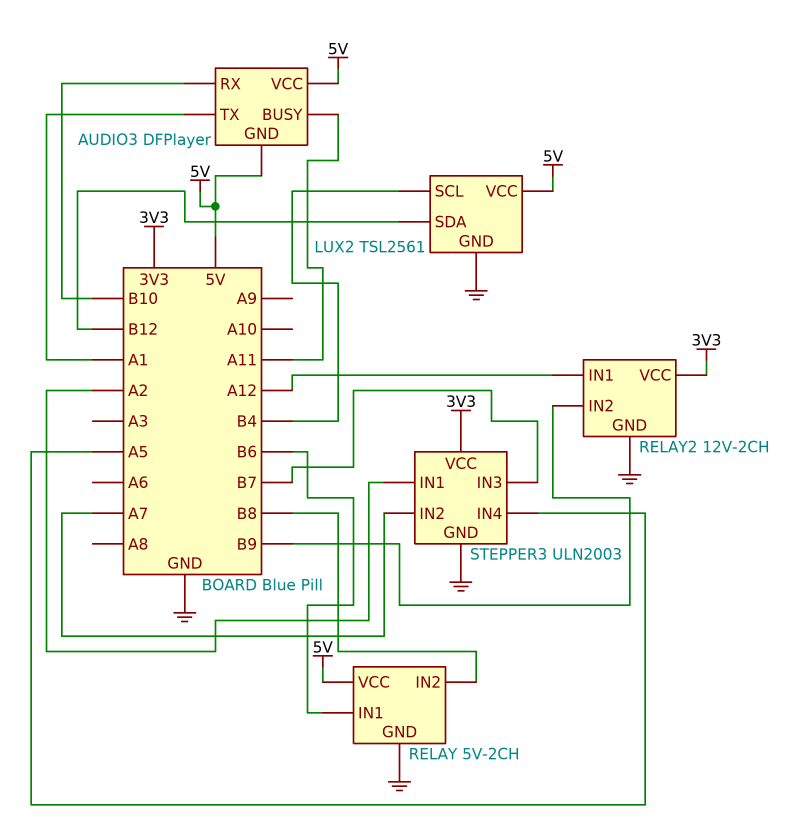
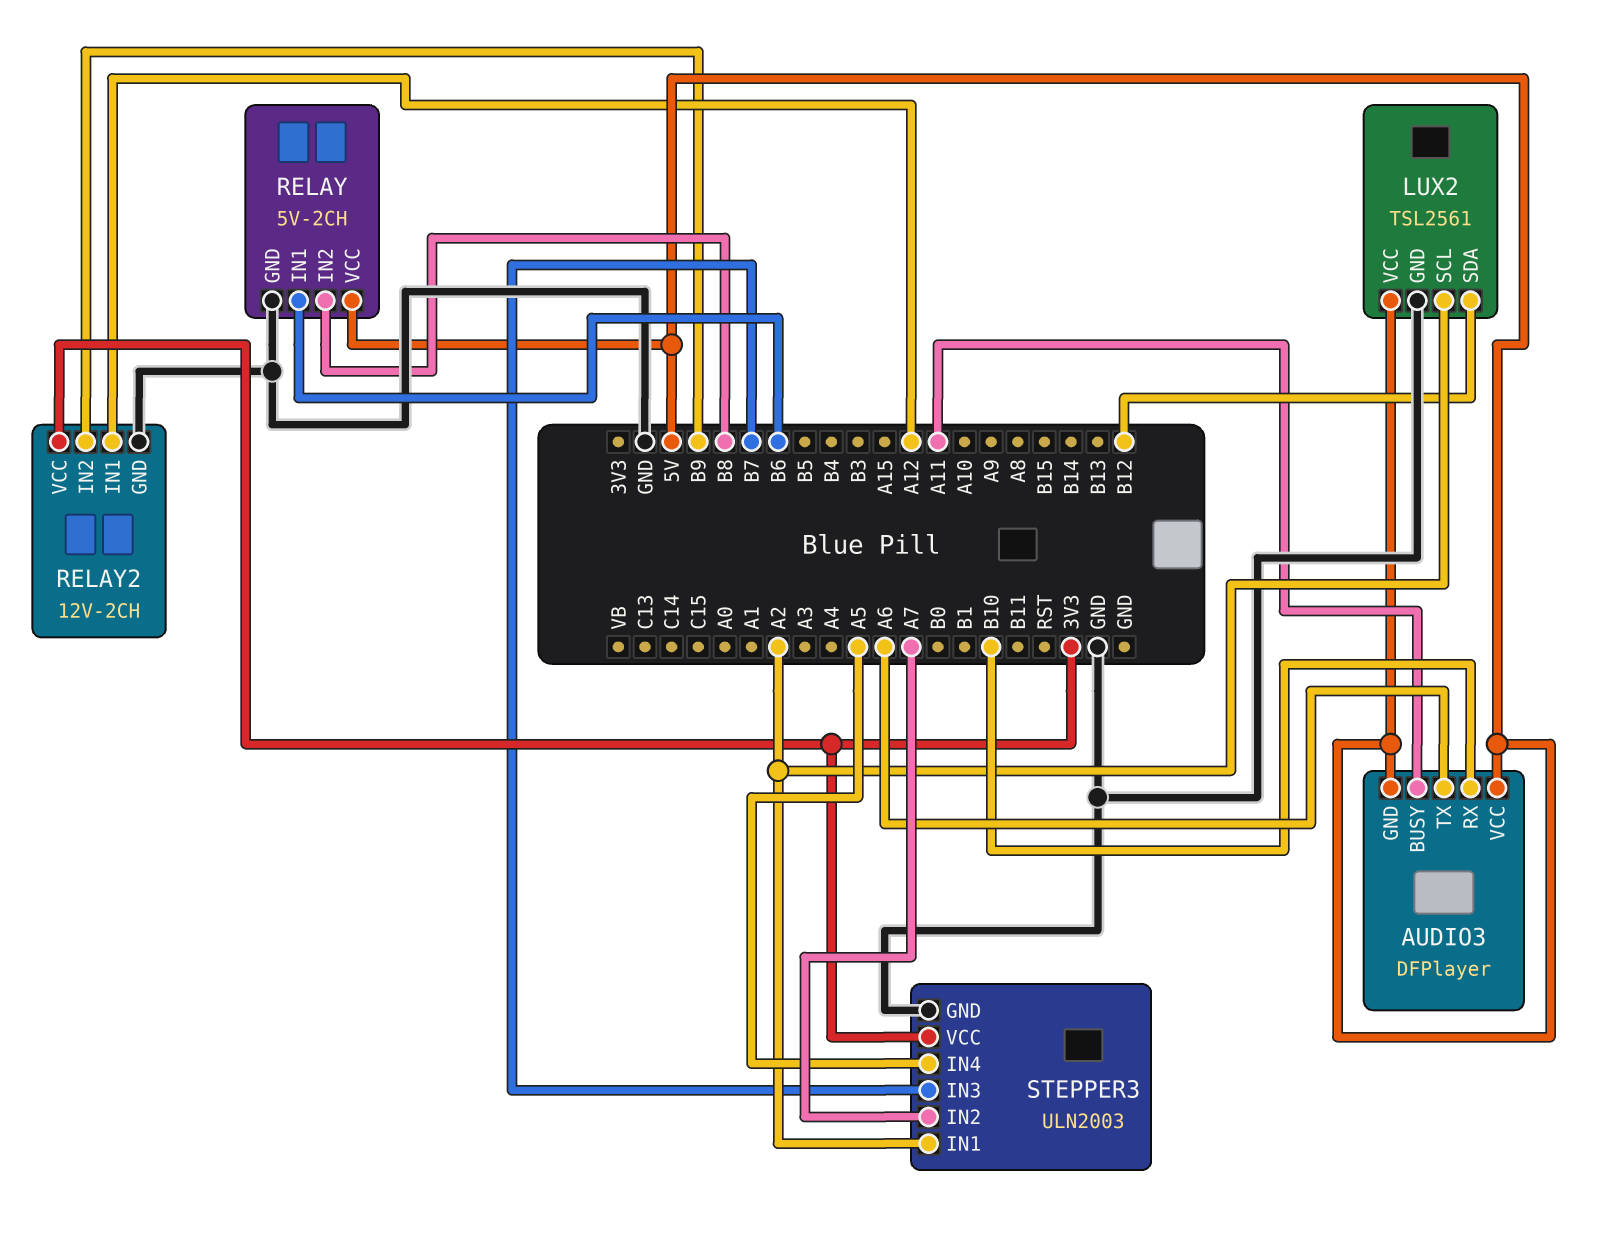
AUDIO3 pin TX: A1 -> A6
LUX2 pin SCL: B4 -> A2

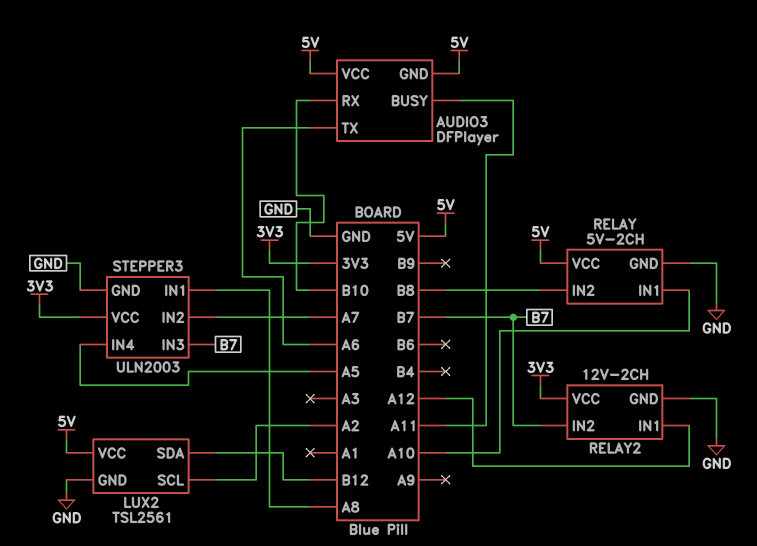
RELAY pin IN1: B6 -> A10
RELAY2 pin IN2: B9 -> B7
STEPPER3 pin IN1: A2 -> A8

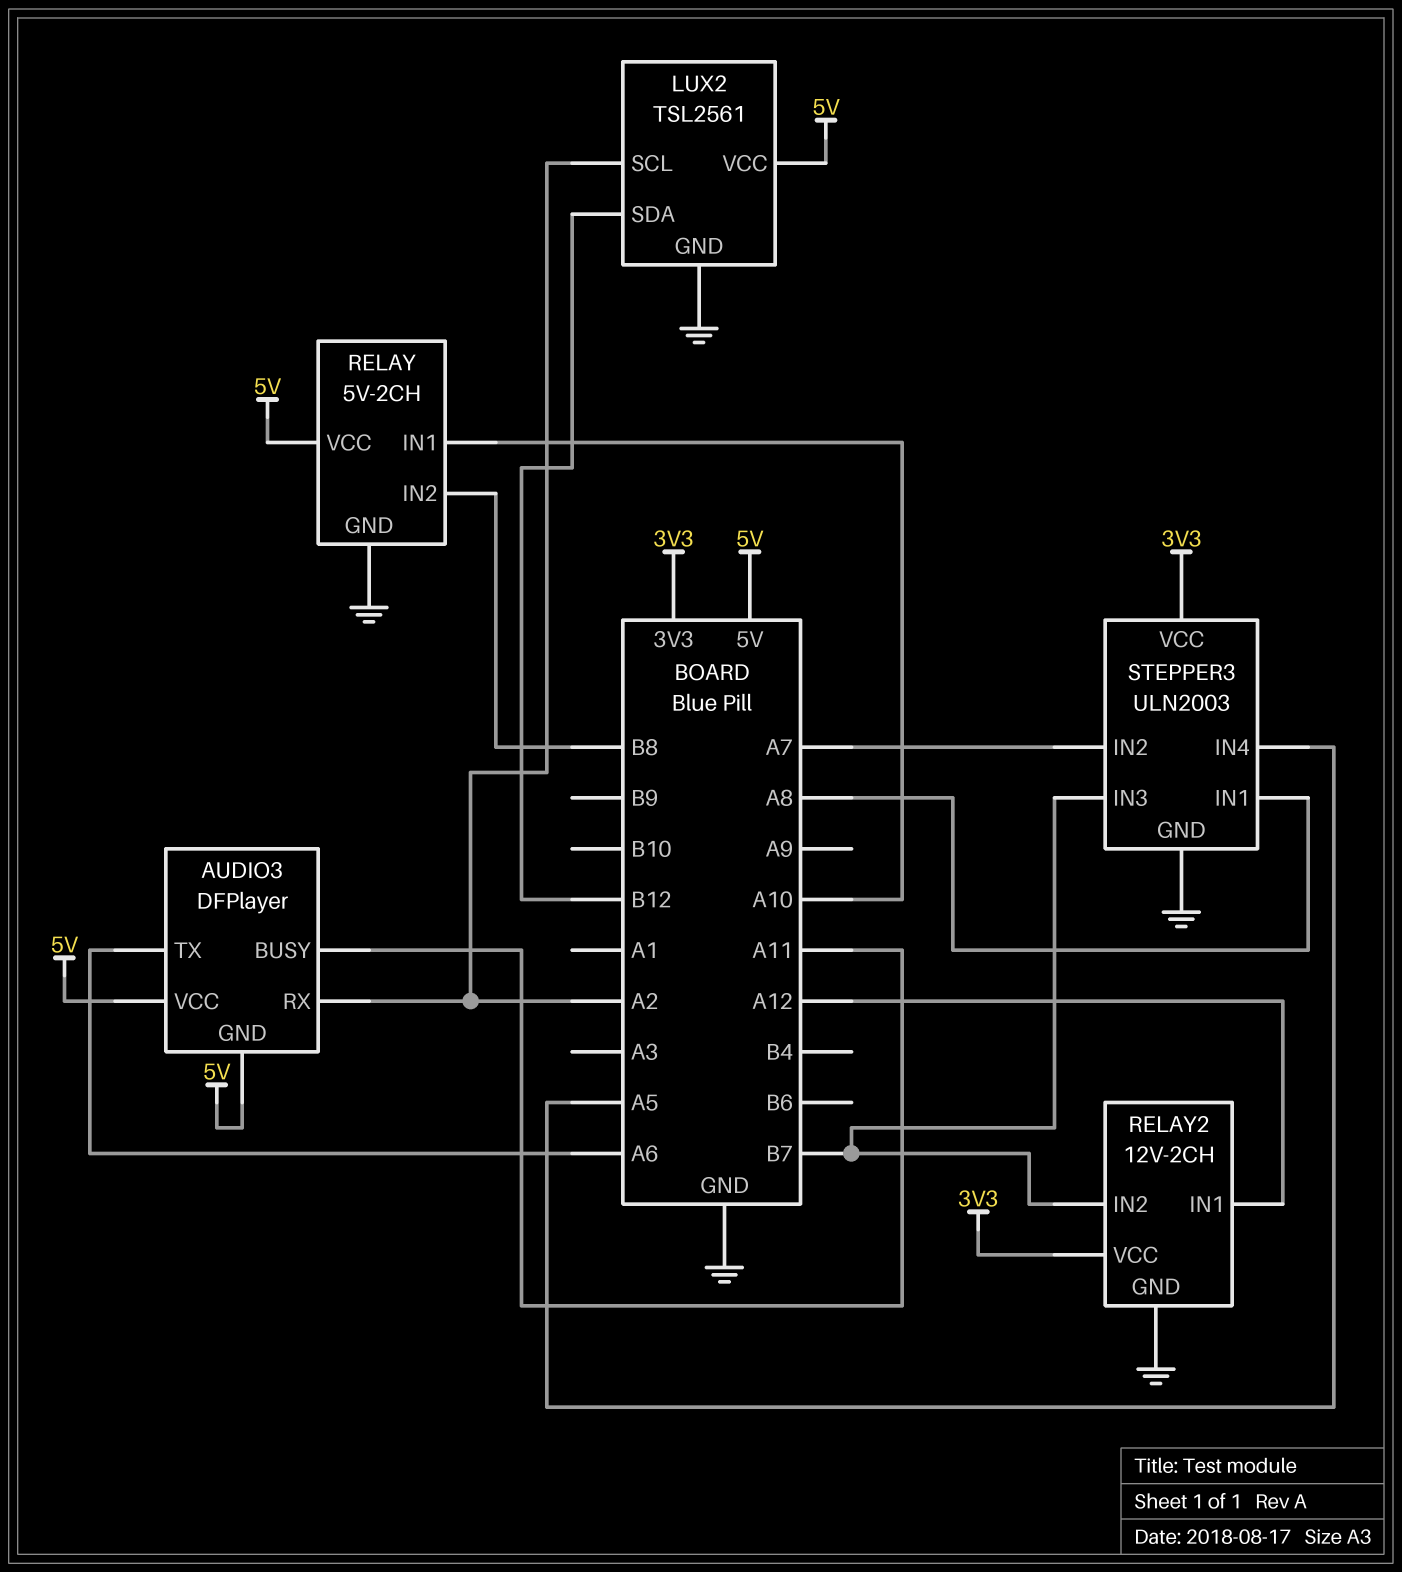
AUDIO3 pin RX: B10 -> A2

